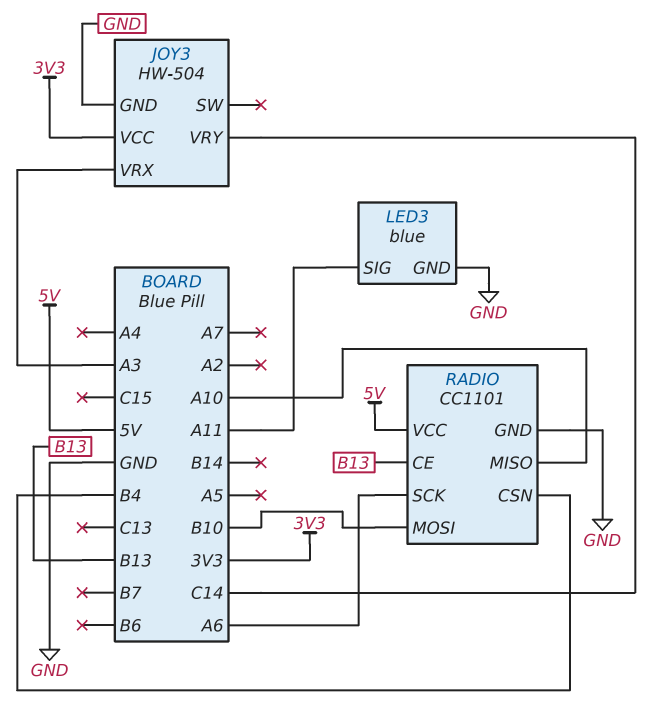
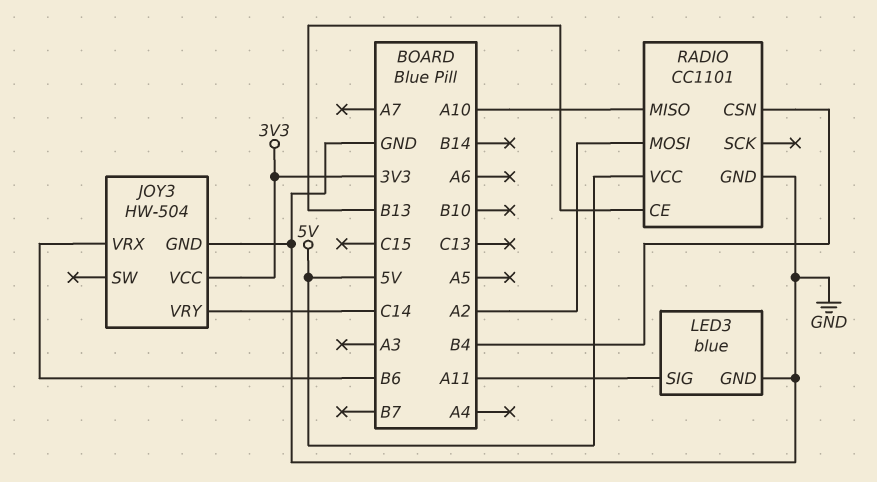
JOY3 pin VRX: A3 -> B6
RADIO pin MOSI: B10 -> A2
RADIO pin SCK: A6 -> none

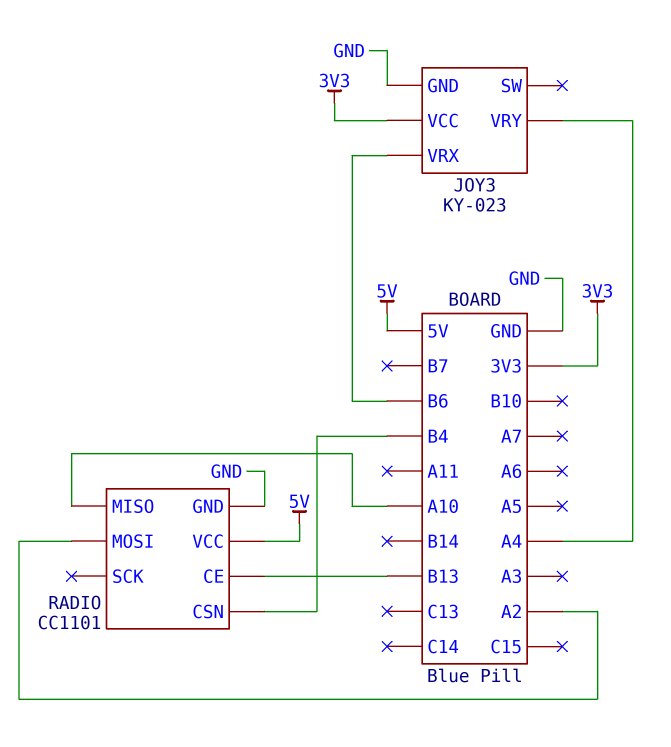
JOY3: HW-504 -> KY-023
JOY3 pin VRY: C14 -> A4
LED3: blue -> none
LED3 pin GND: GND -> none
LED3 pin SIG: A11 -> none

